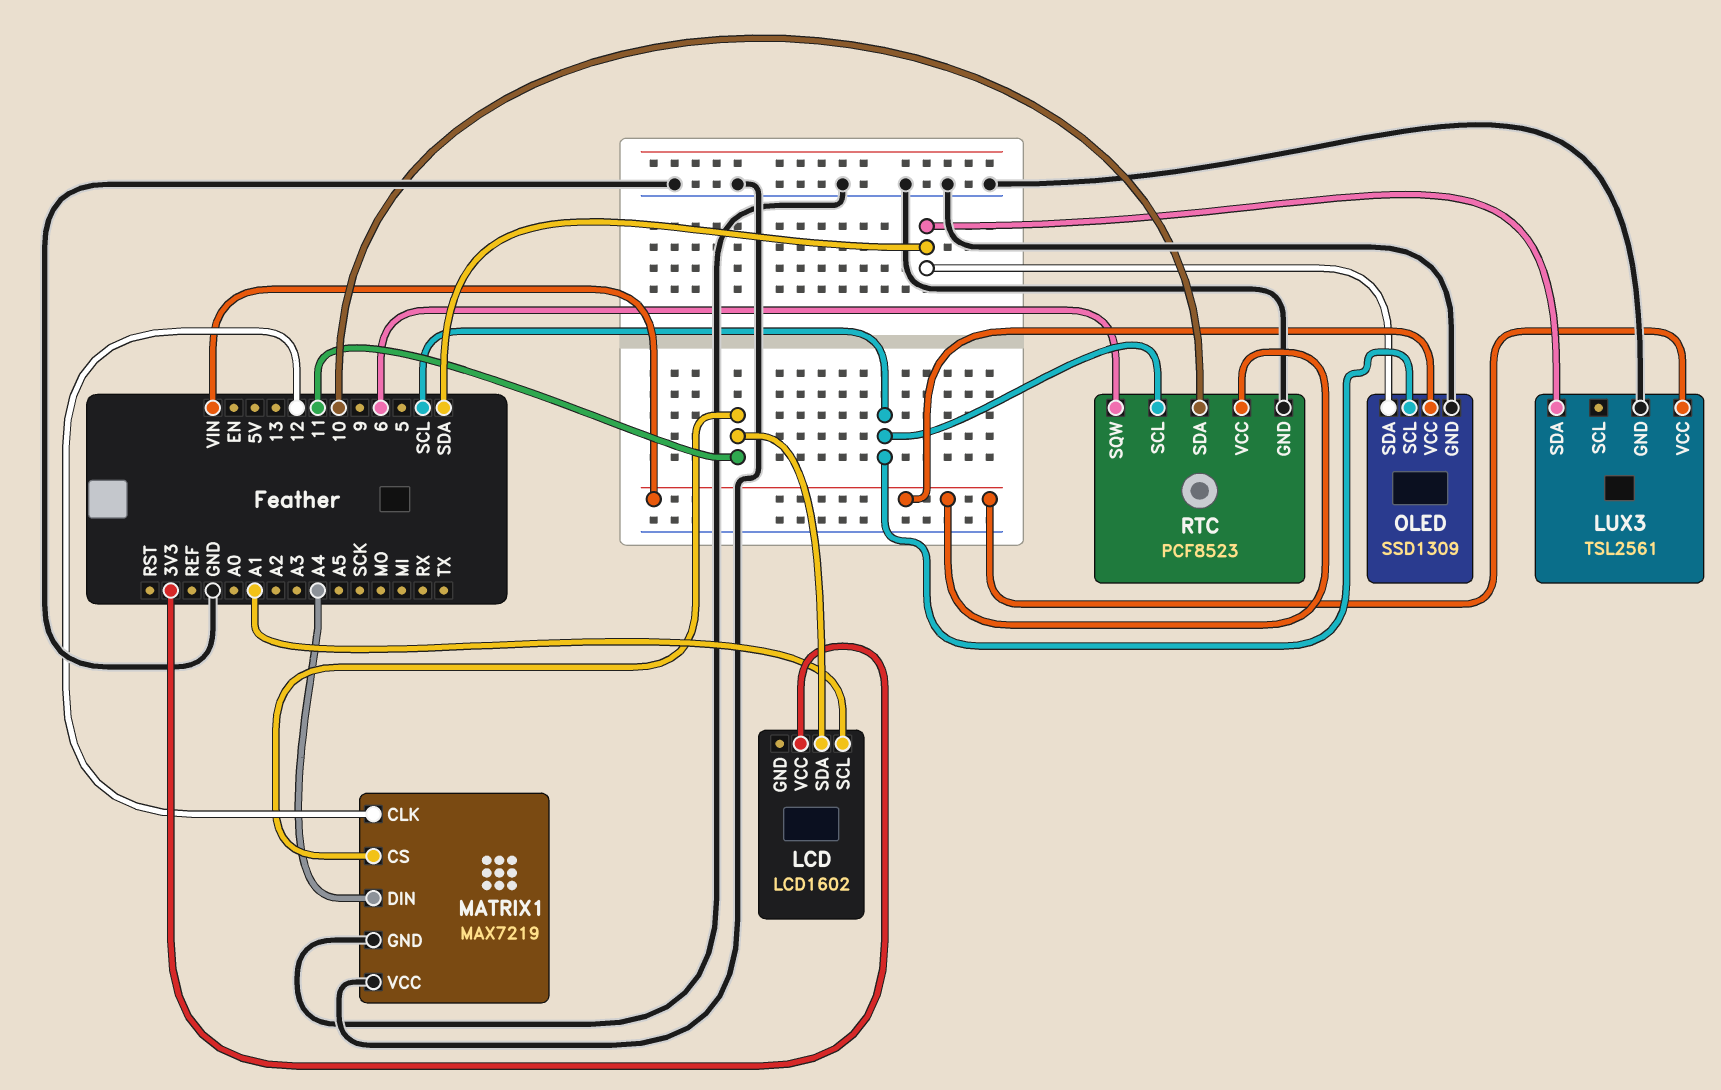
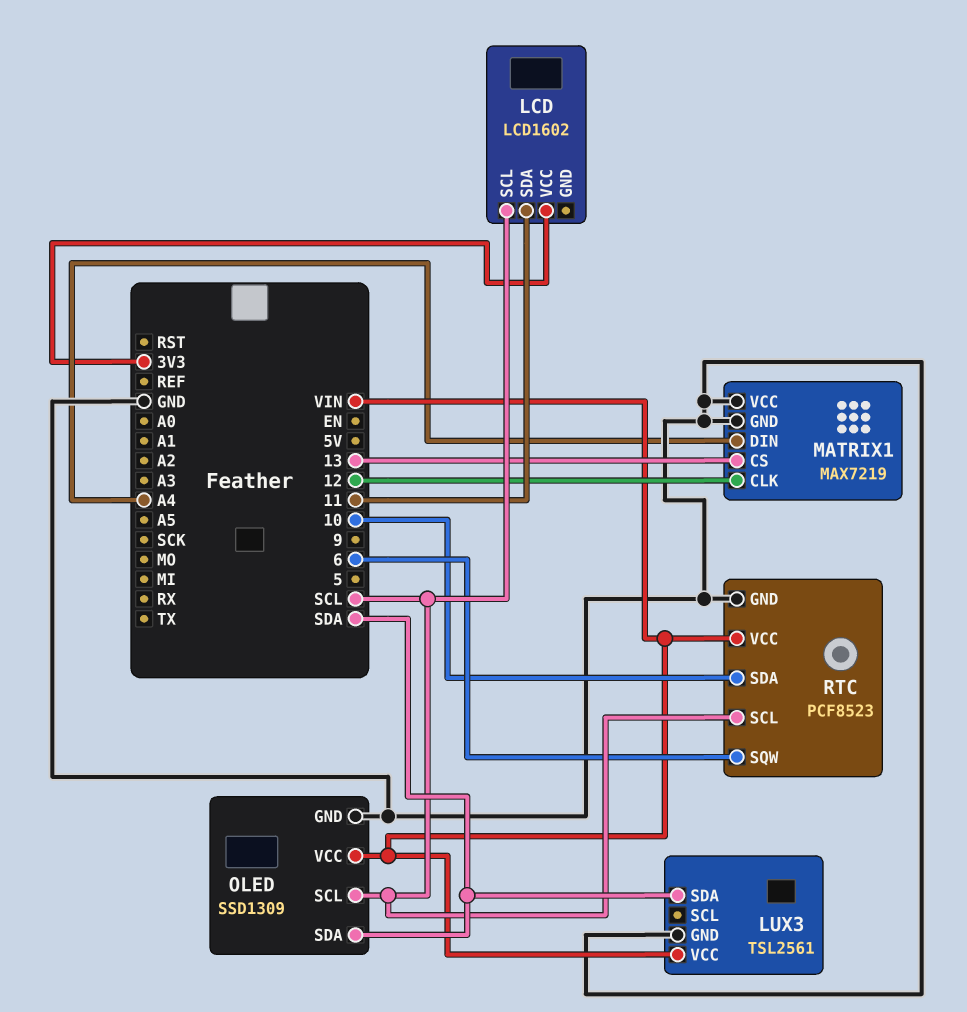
LCD pin SCL: A1 -> SCL
MATRIX1 pin CS: 11 -> 13

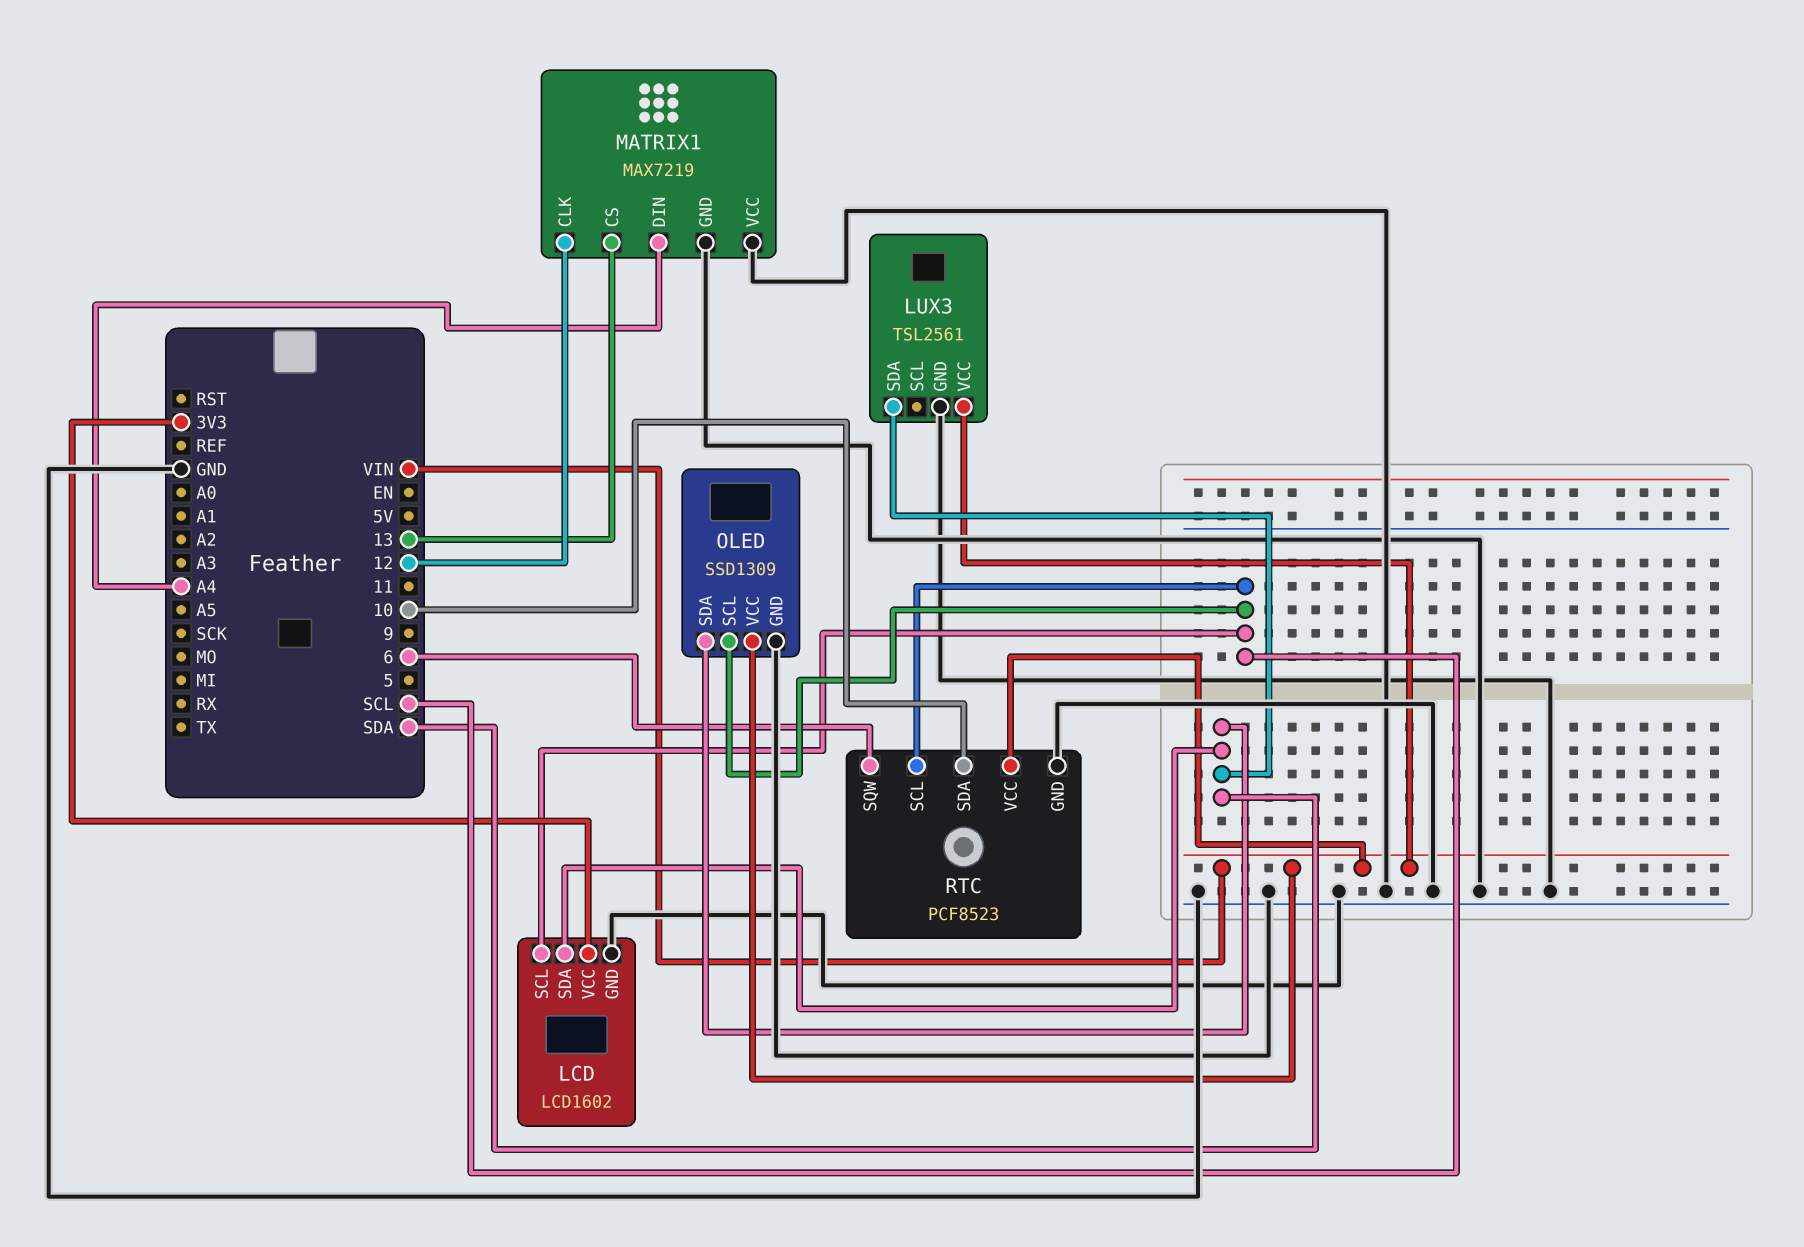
LCD pin GND: none -> GND
LCD pin SDA: 11 -> SDA

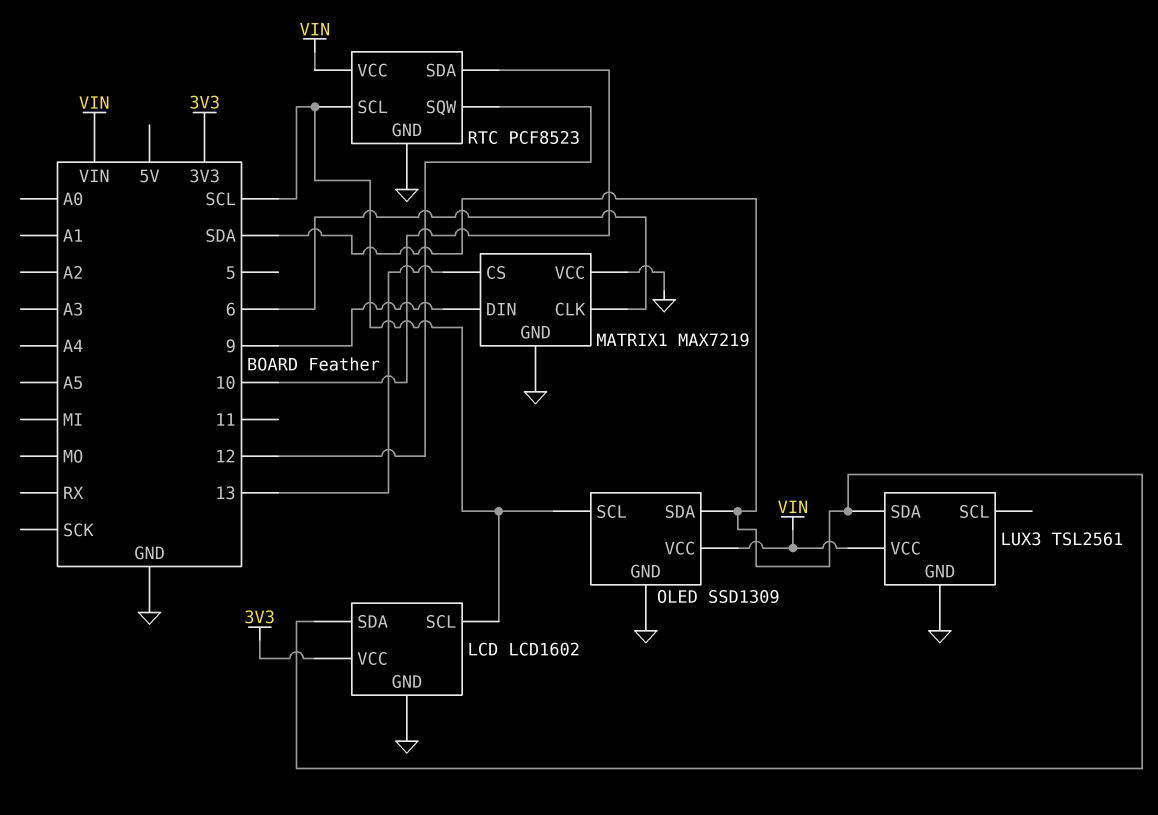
MATRIX1 pin CLK: 12 -> 6
MATRIX1 pin DIN: A4 -> 9
RTC pin SQW: 6 -> 12

